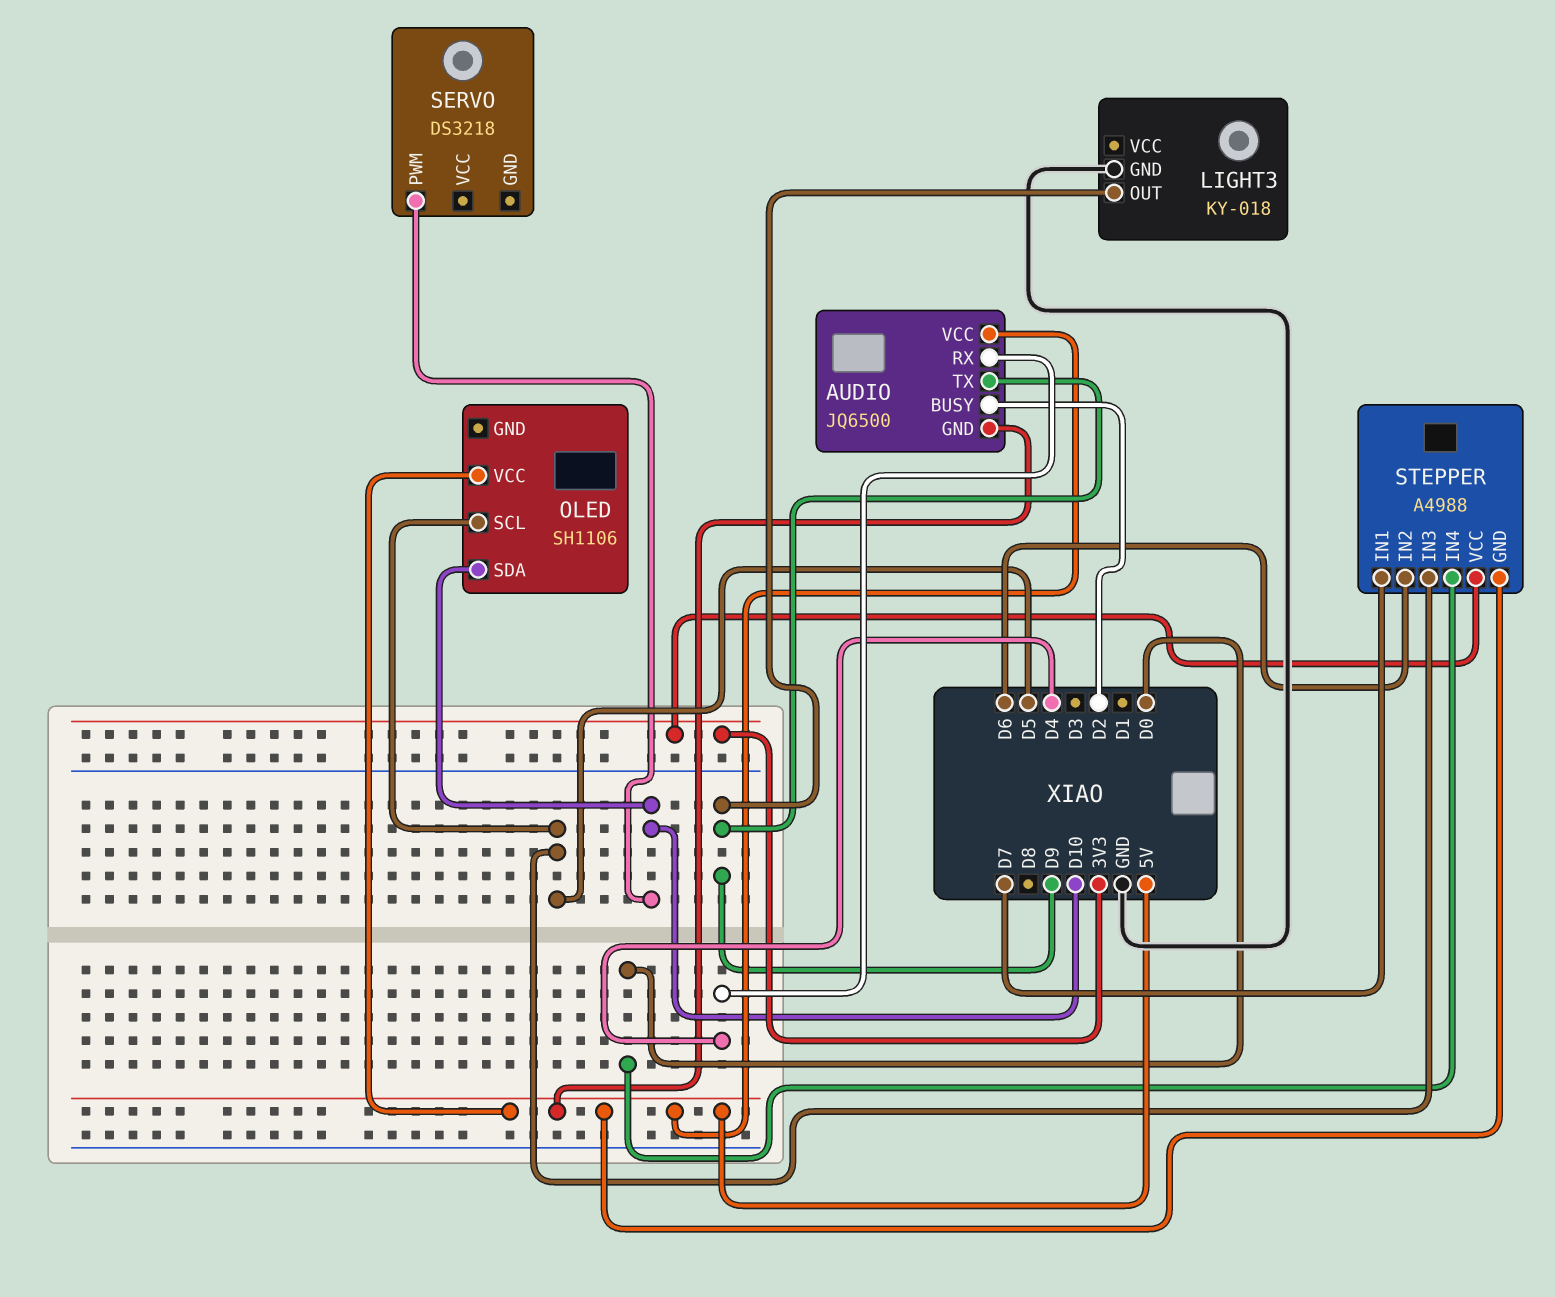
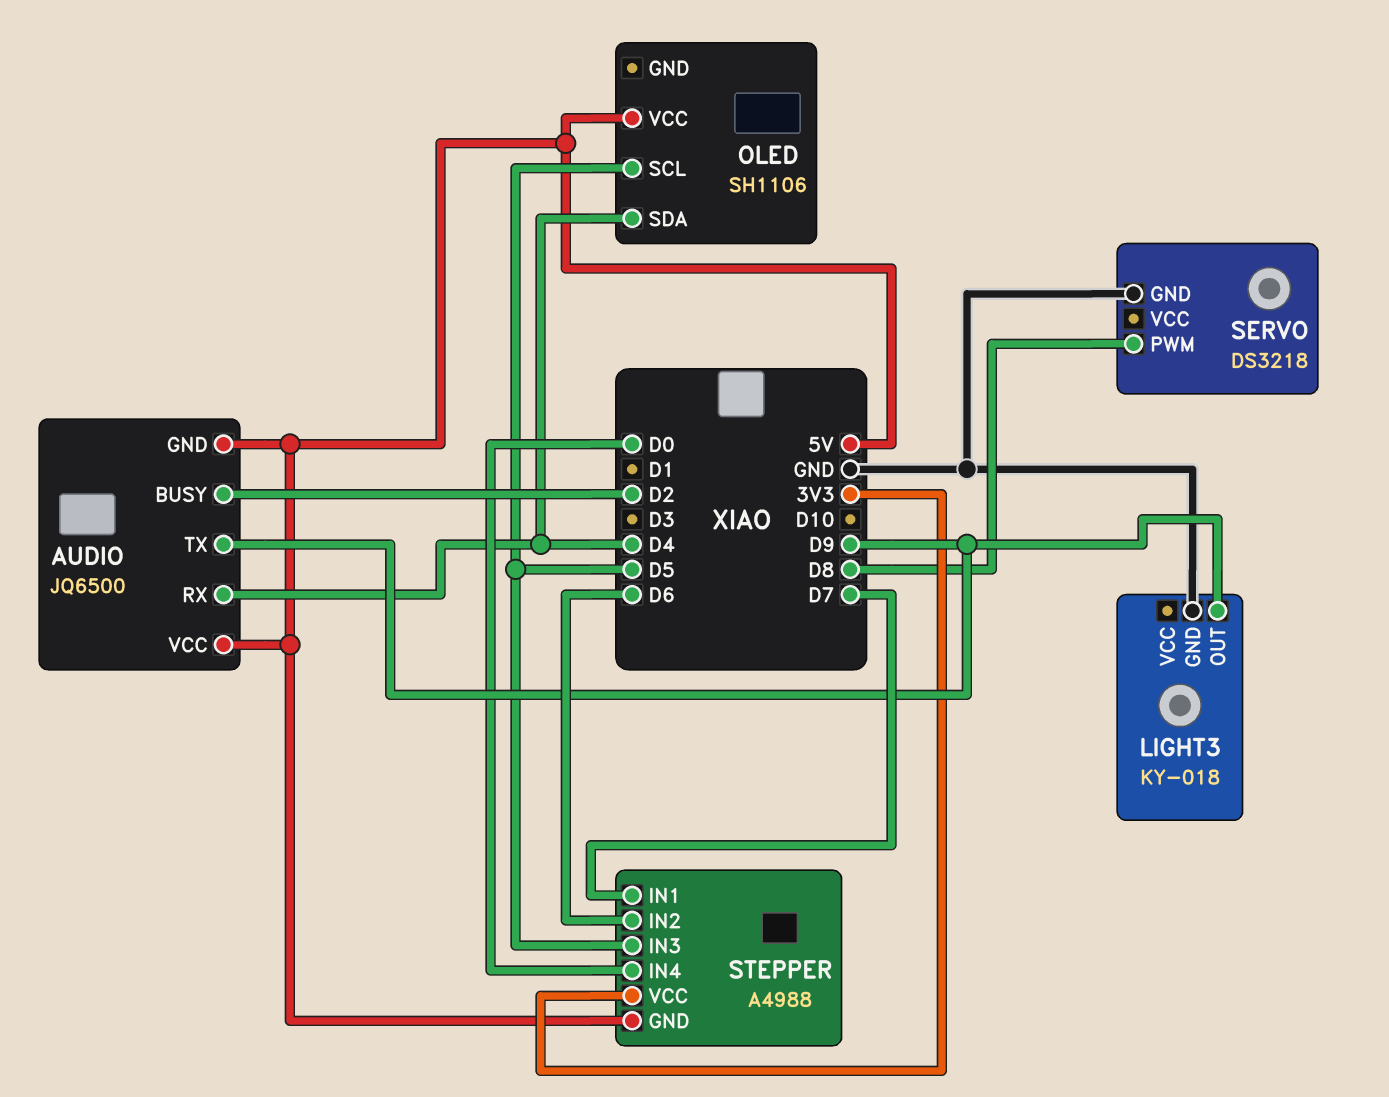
OLED pin SDA: D10 -> D4
SERVO pin GND: none -> GND
SERVO pin PWM: D10 -> D8

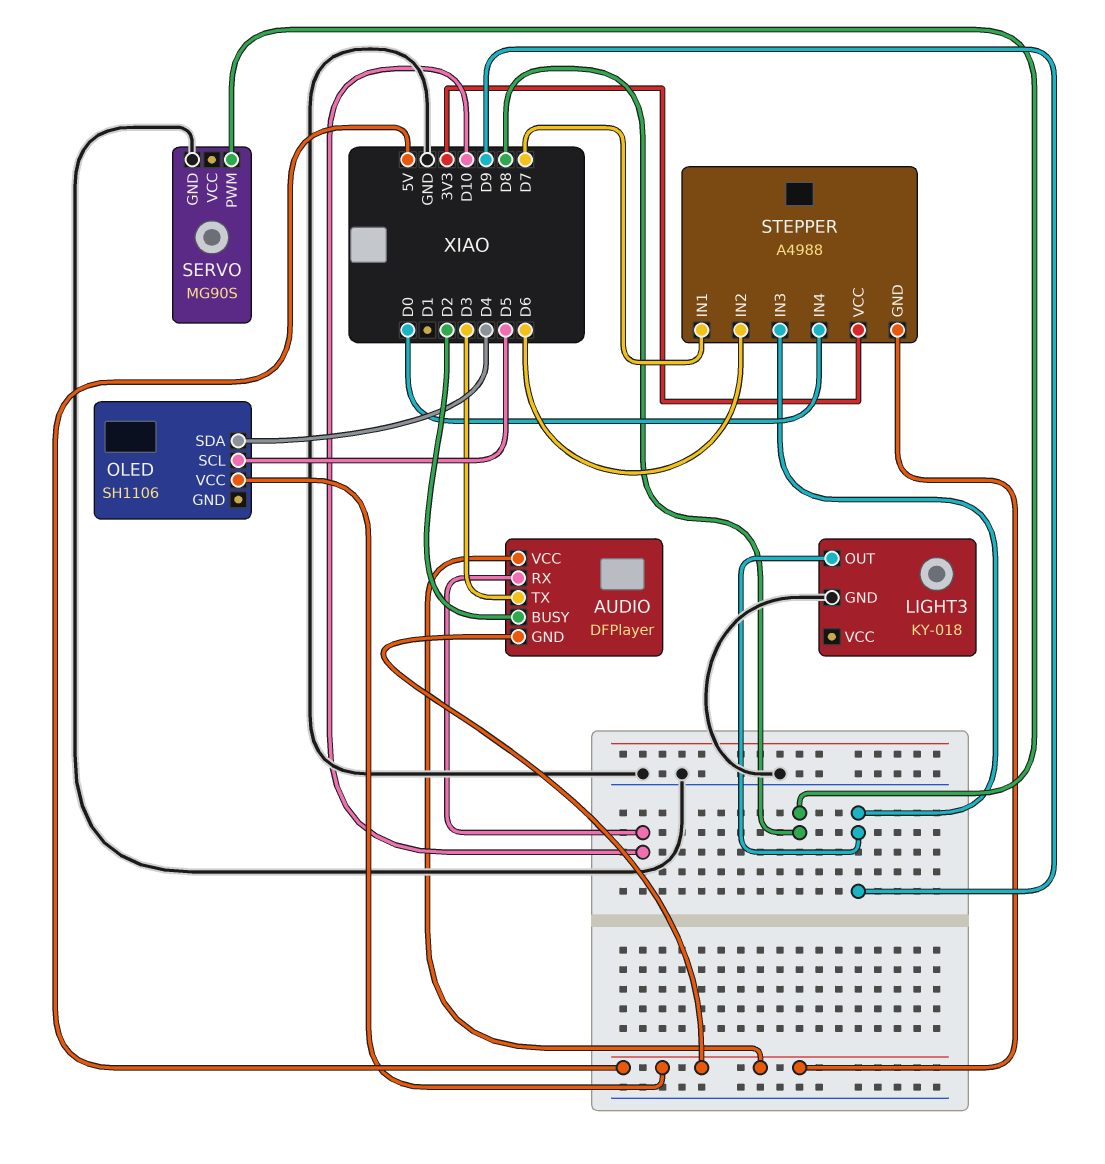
AUDIO: JQ6500 -> DFPlayer
AUDIO pin RX: D4 -> D10
AUDIO pin TX: D9 -> D3
SERVO: DS3218 -> MG90S
STEPPER pin IN3: D5 -> D9

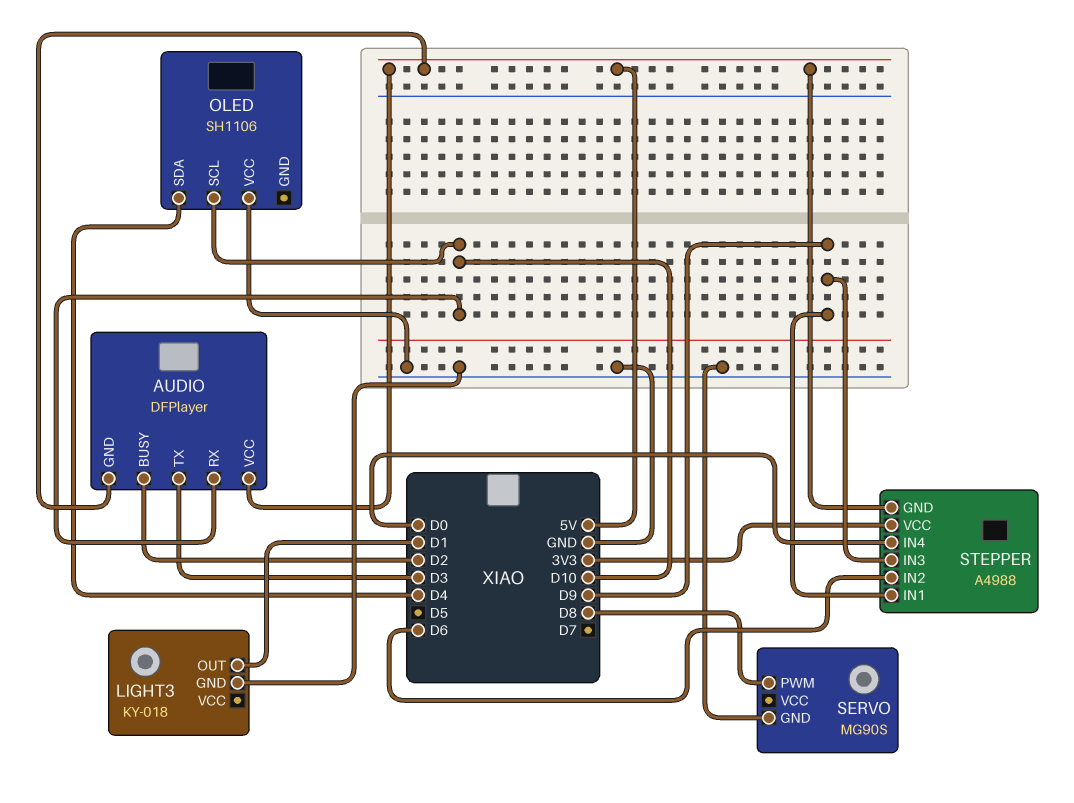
LIGHT3 pin OUT: D9 -> D1
OLED pin SCL: D5 -> D10
OLED pin VCC: 5V -> GND
STEPPER pin IN1: D7 -> D9

